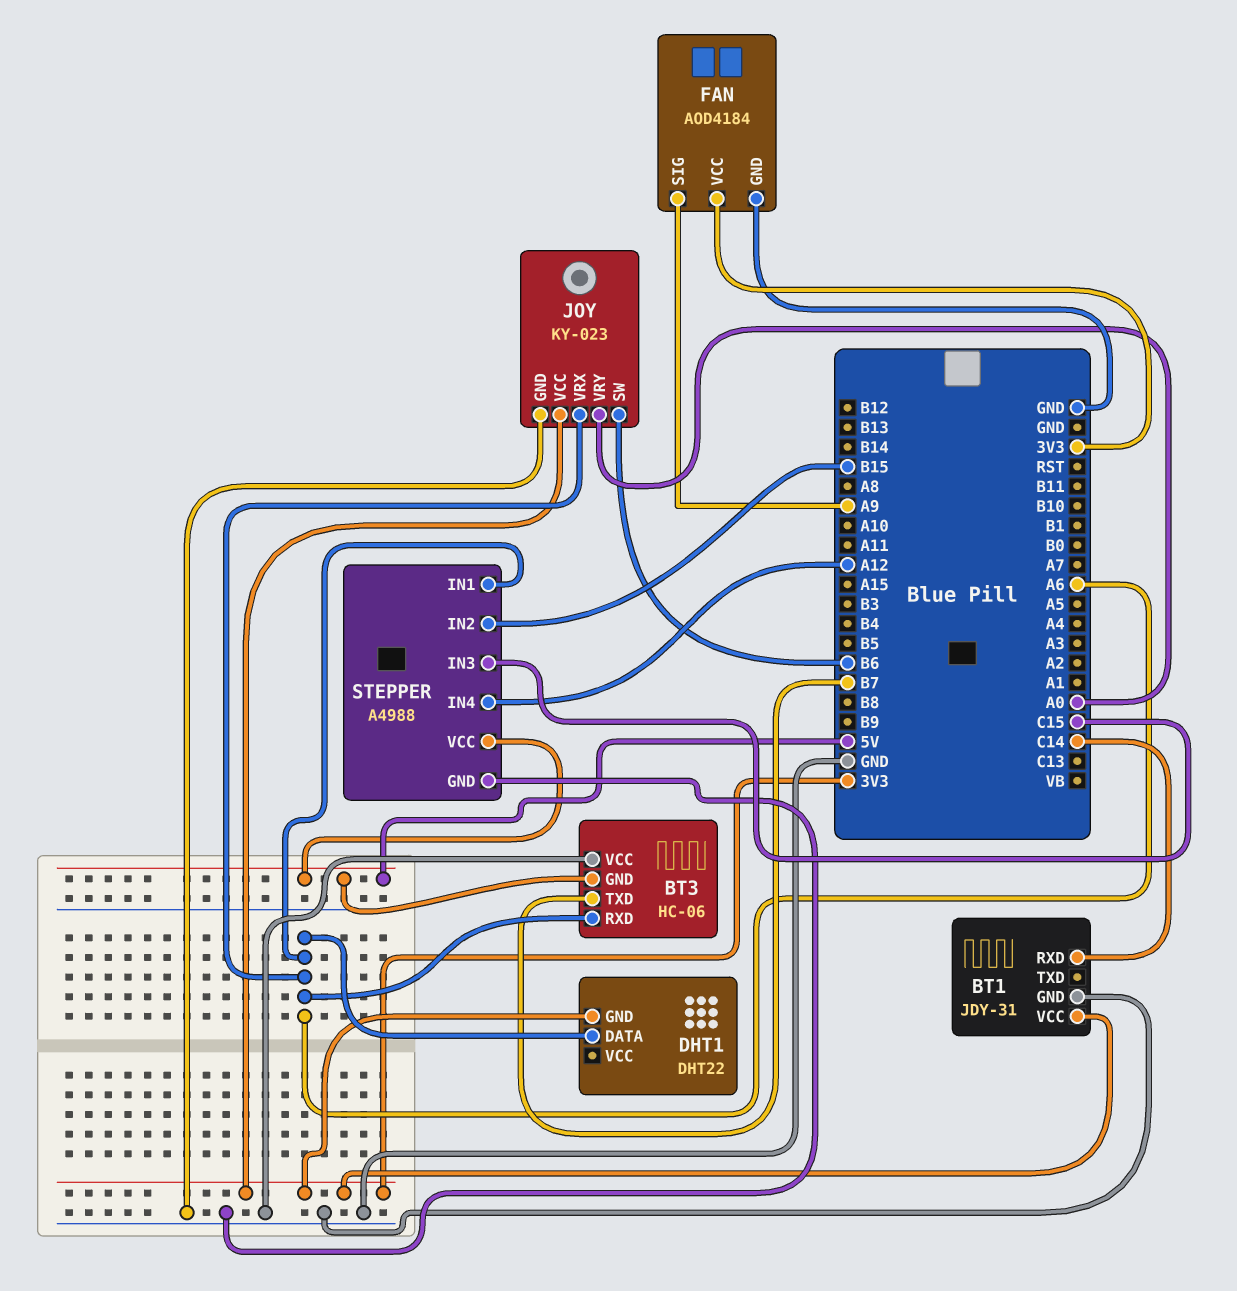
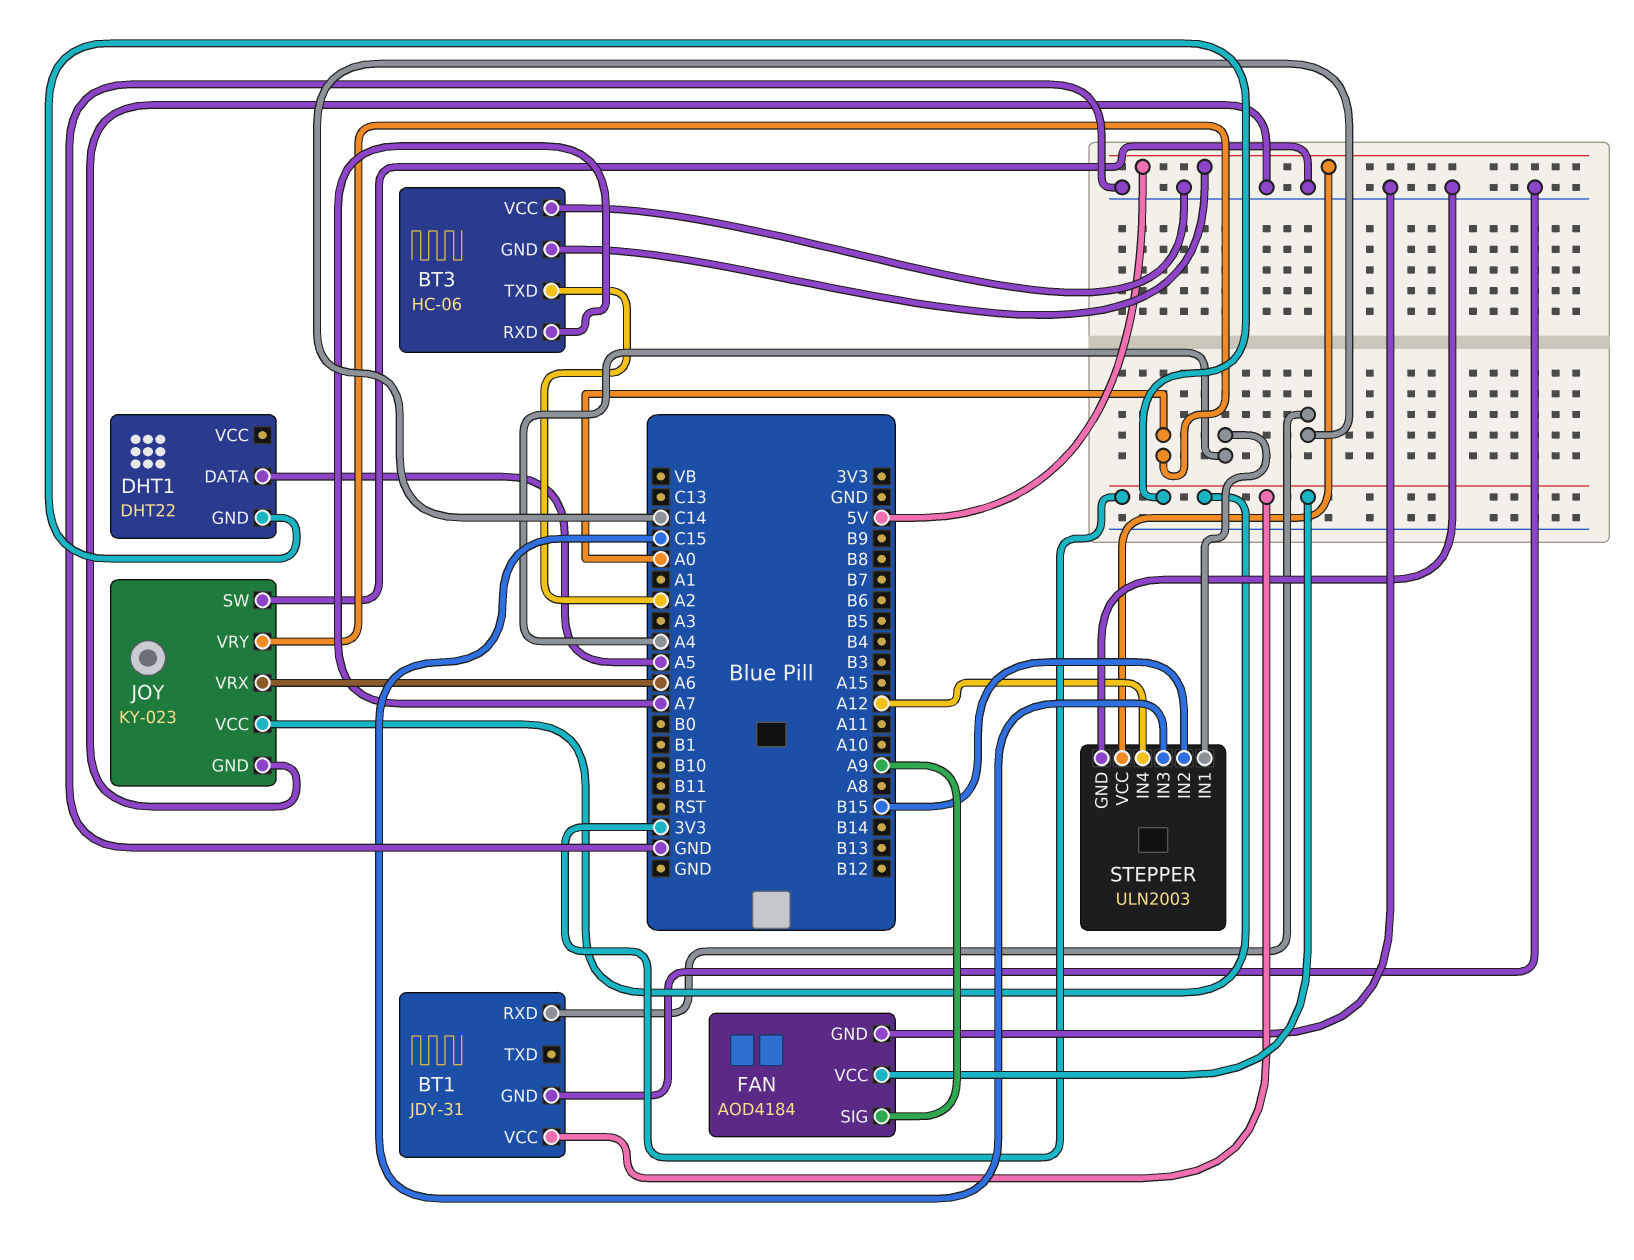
BT3 pin RXD: A6 -> A7
BT3 pin TXD: B7 -> A2
DHT1 pin DATA: A6 -> A5
JOY pin SW: B6 -> GND
STEPPER: A4988 -> ULN2003
STEPPER pin IN1: A6 -> A4

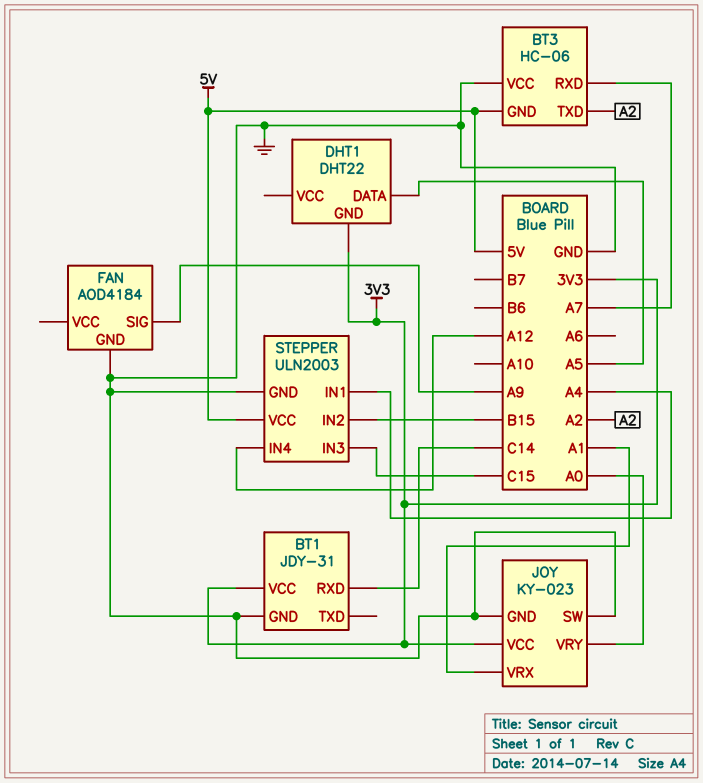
FAN pin VCC: 3V3 -> none
JOY pin VRX: A6 -> A1

